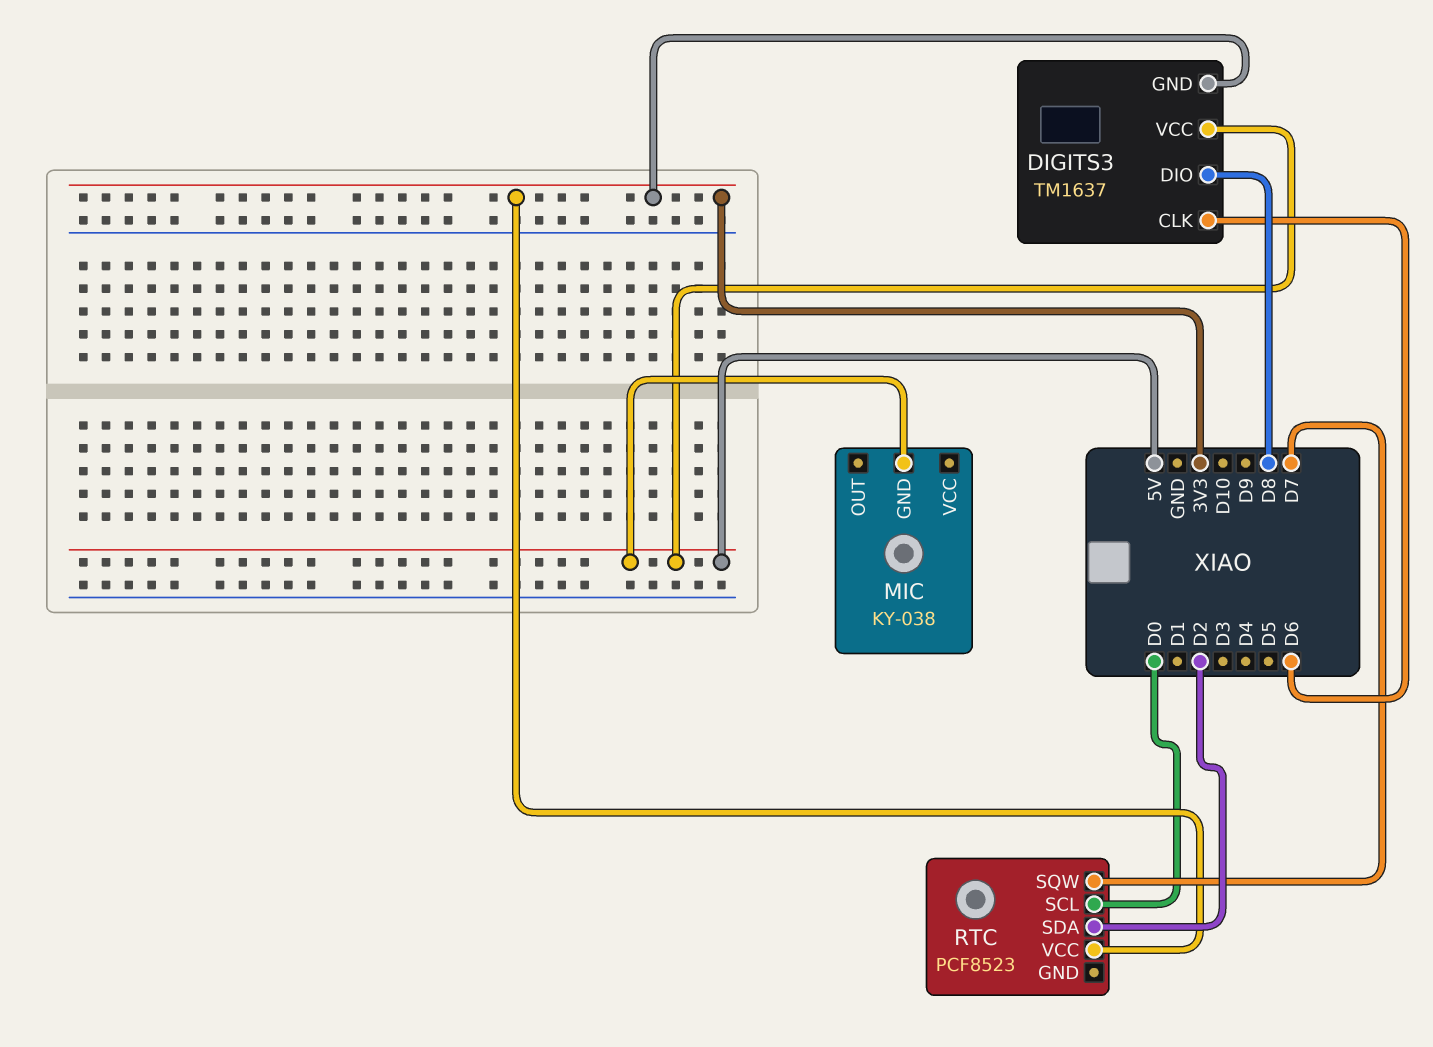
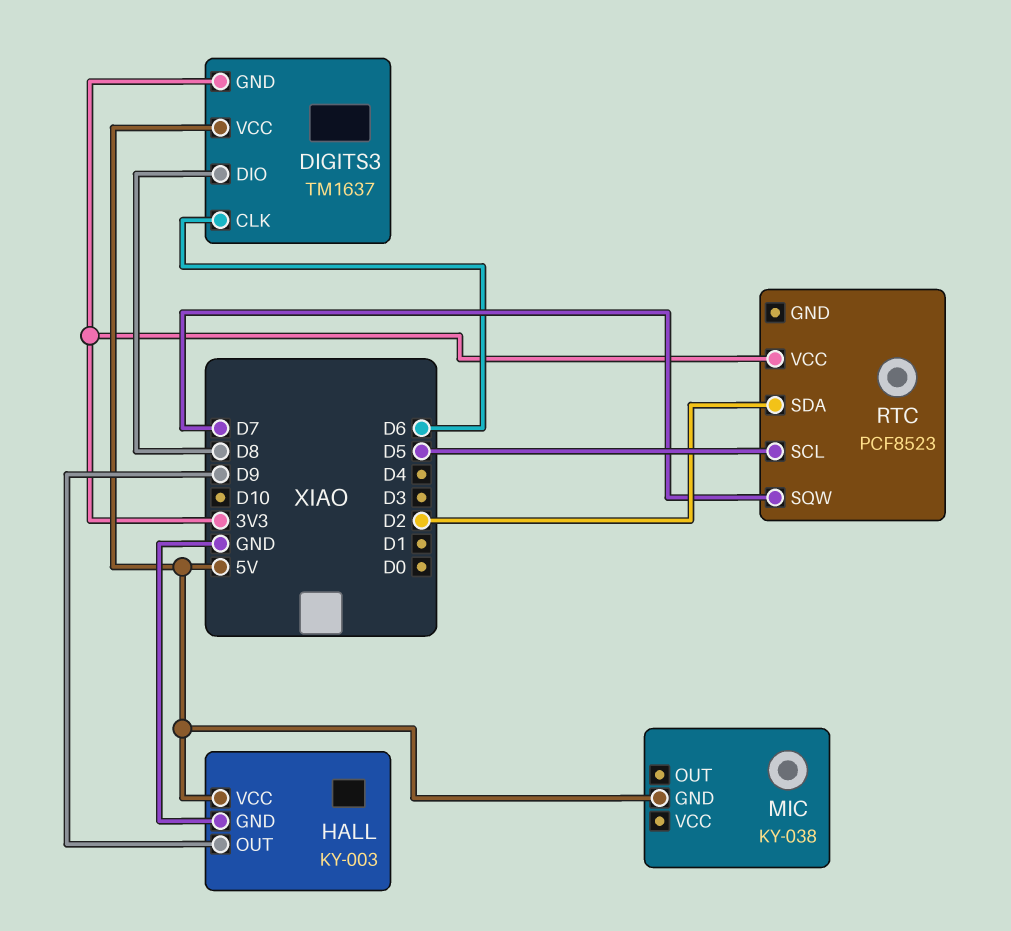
HALL: none -> KY-003
HALL pin GND: none -> GND
HALL pin OUT: none -> D9
HALL pin VCC: none -> 5V
RTC pin SCL: D0 -> D5

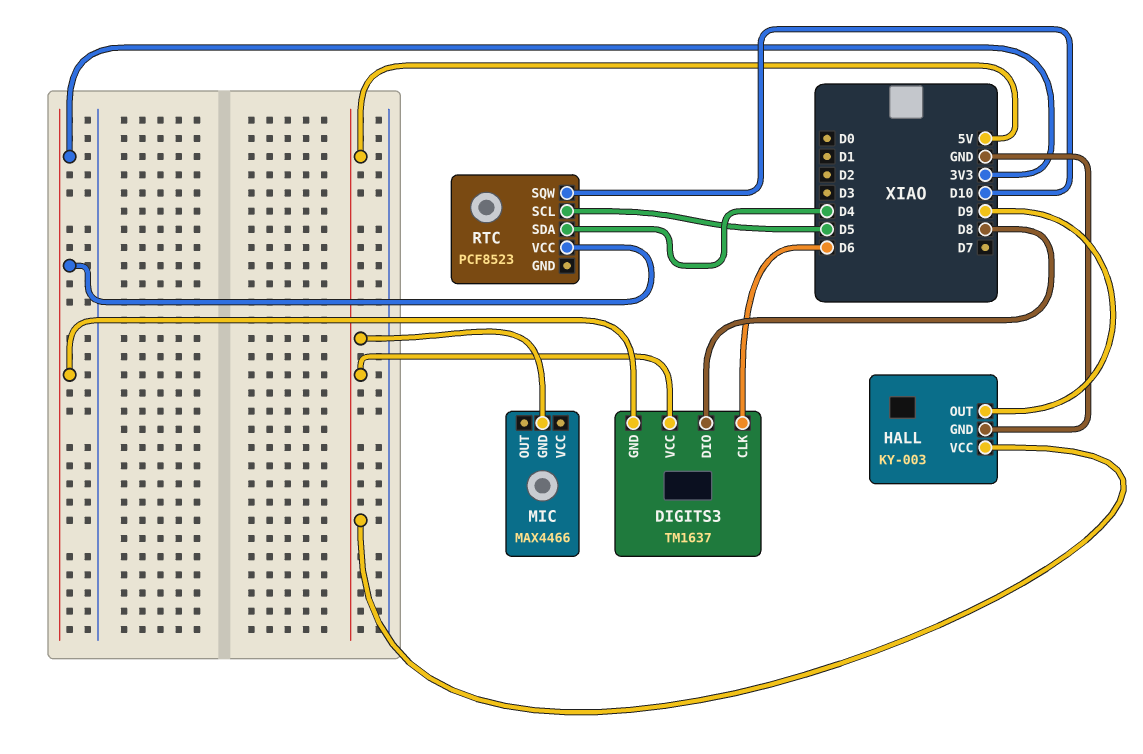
MIC: KY-038 -> MAX4466
RTC pin SDA: D2 -> D4
RTC pin SQW: D7 -> D10

